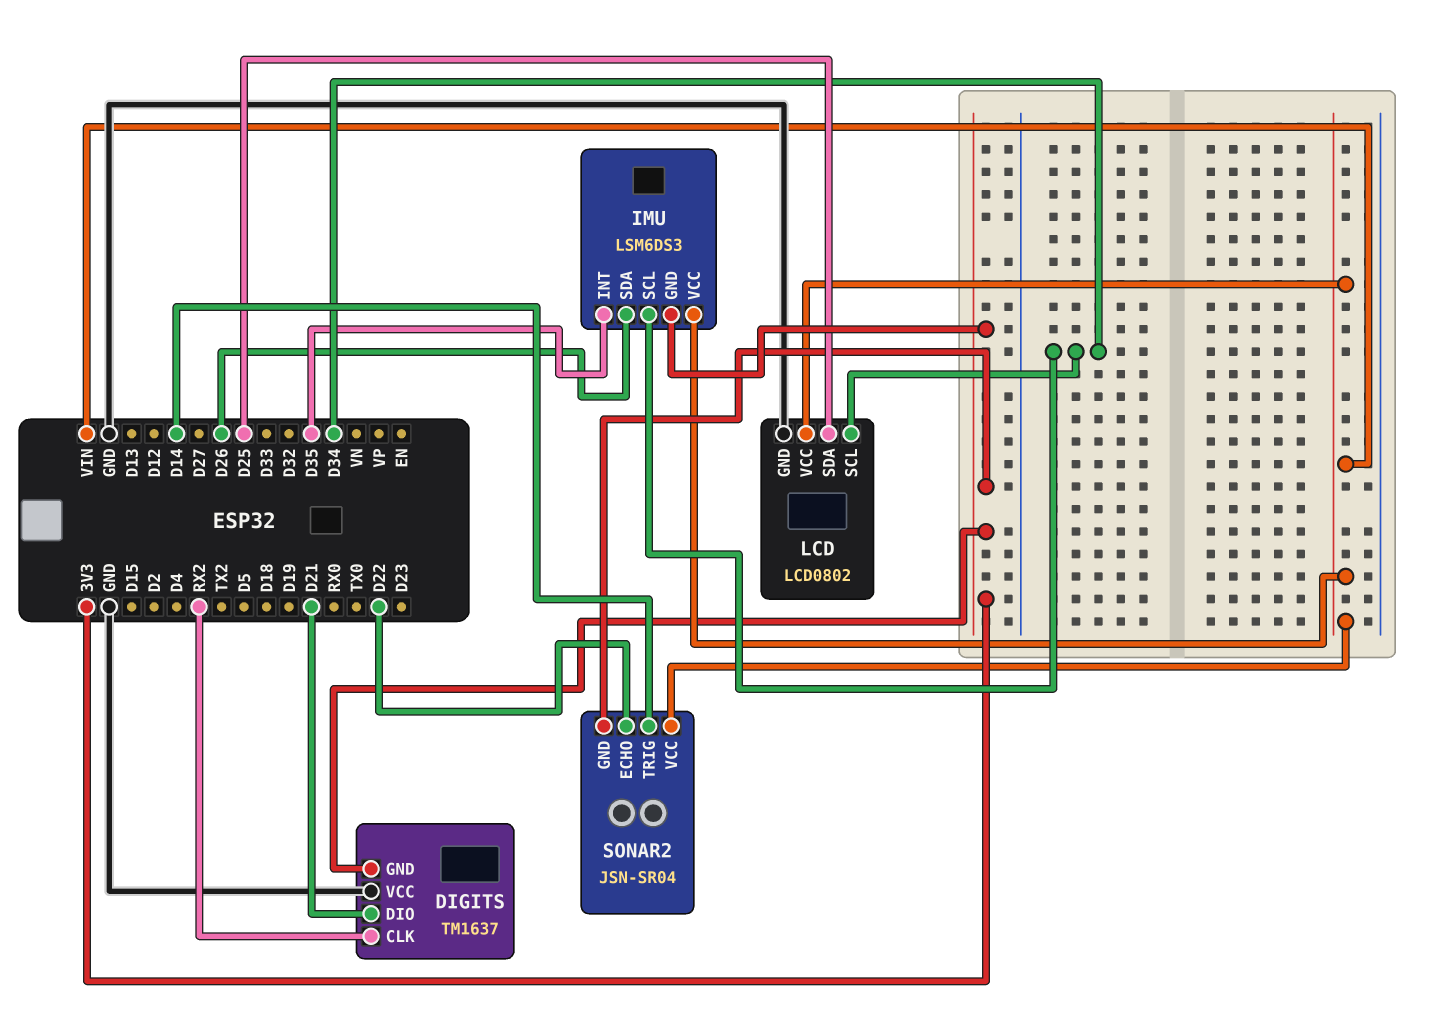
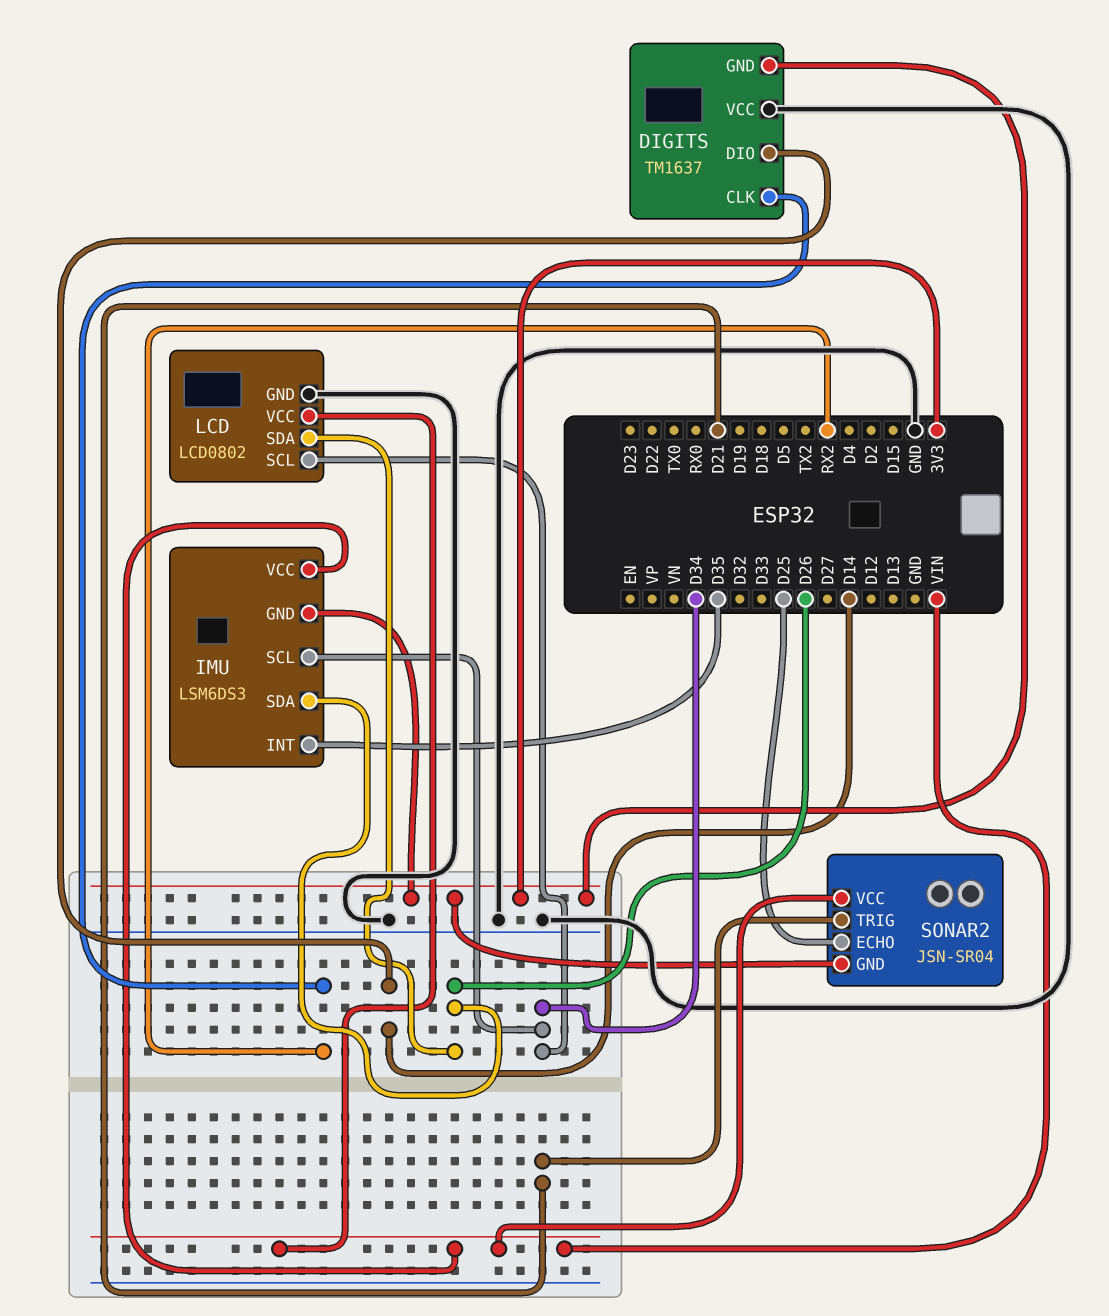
DIGITS pin DIO: D21 -> D14
LCD pin SDA: D25 -> D26
SONAR2 pin ECHO: D22 -> D25
SONAR2 pin TRIG: D14 -> D21

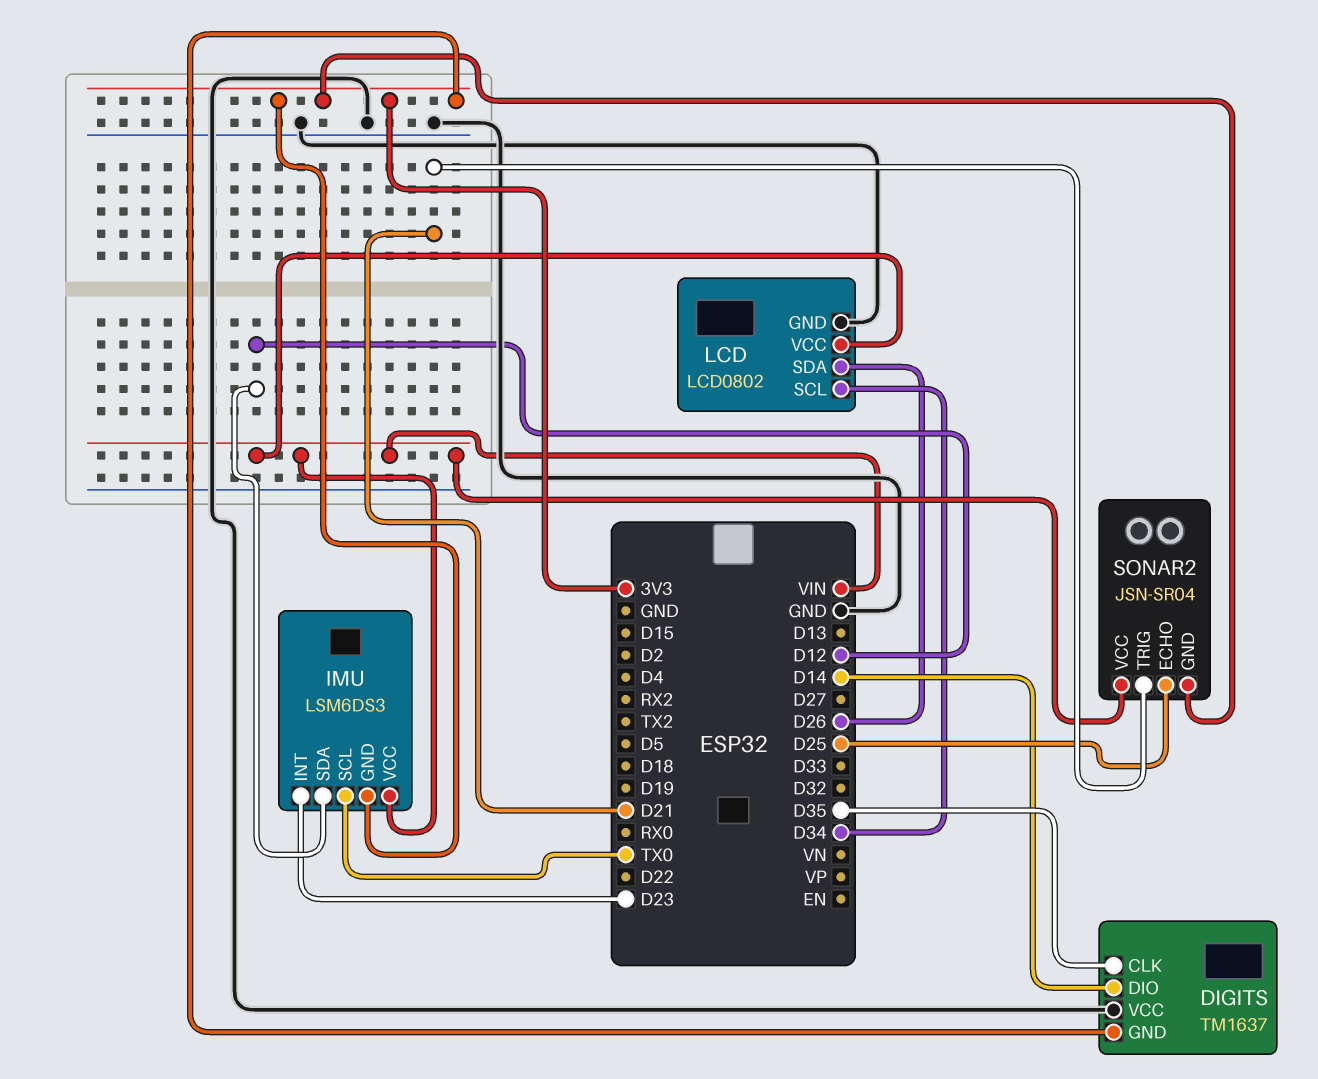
DIGITS pin CLK: RX2 -> D35
IMU pin INT: D35 -> D23
IMU pin SCL: D34 -> TX0
IMU pin SDA: D26 -> D12

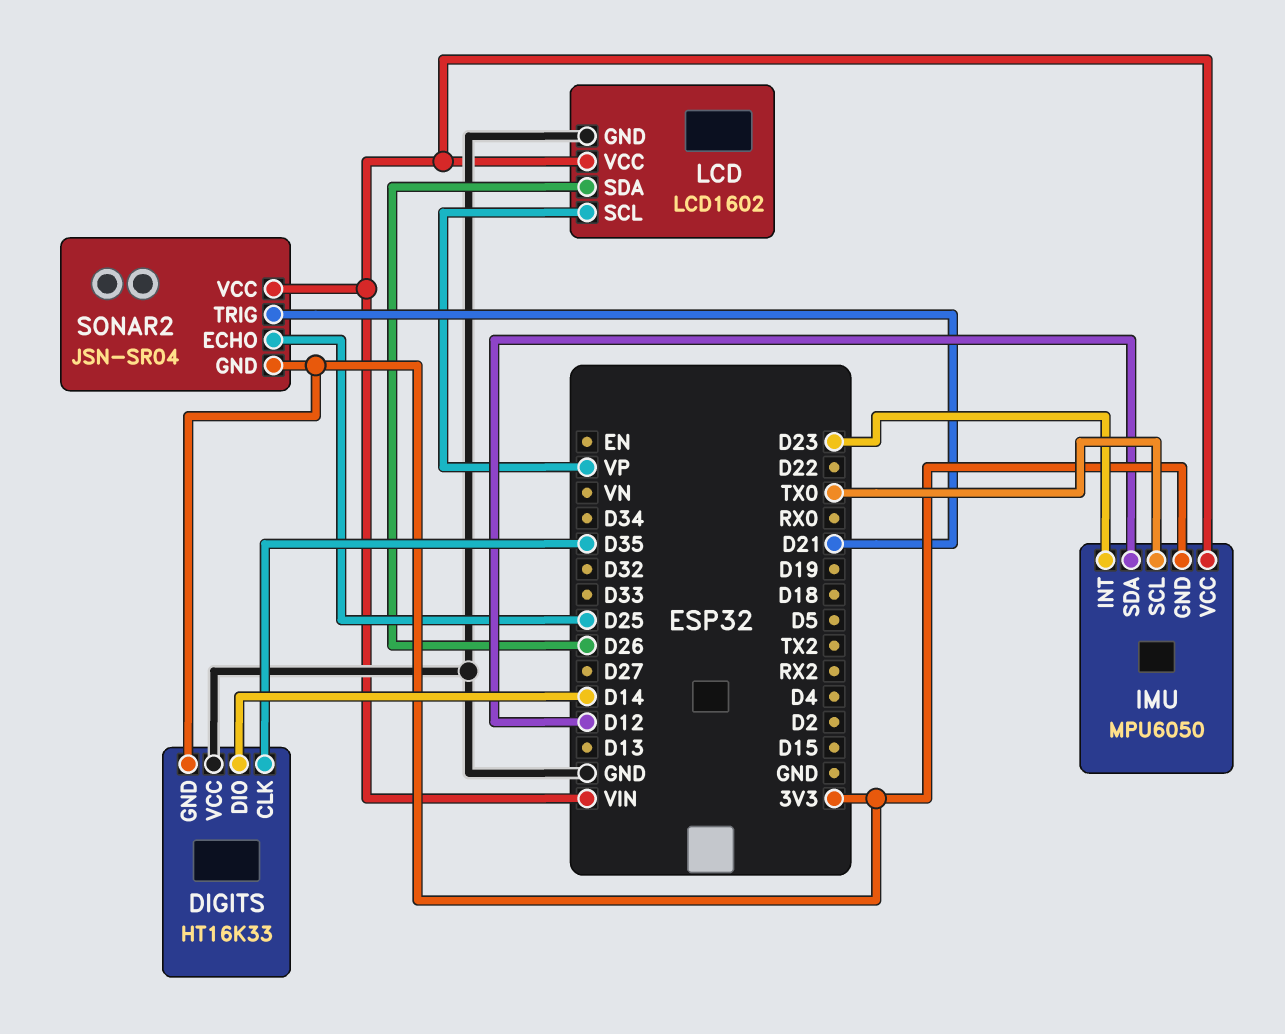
DIGITS: TM1637 -> HT16K33
IMU: LSM6DS3 -> MPU6050
LCD: LCD0802 -> LCD1602
LCD pin SCL: D34 -> VP

